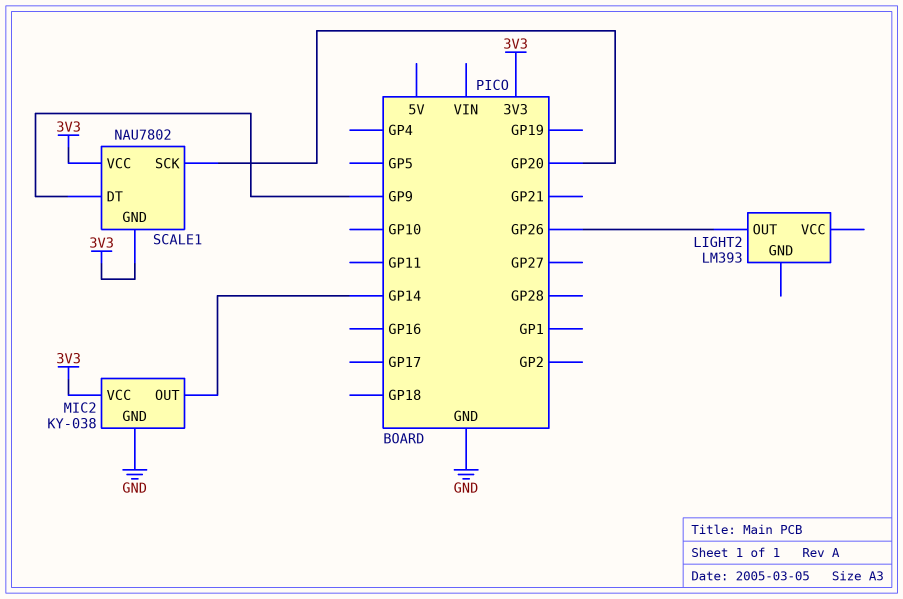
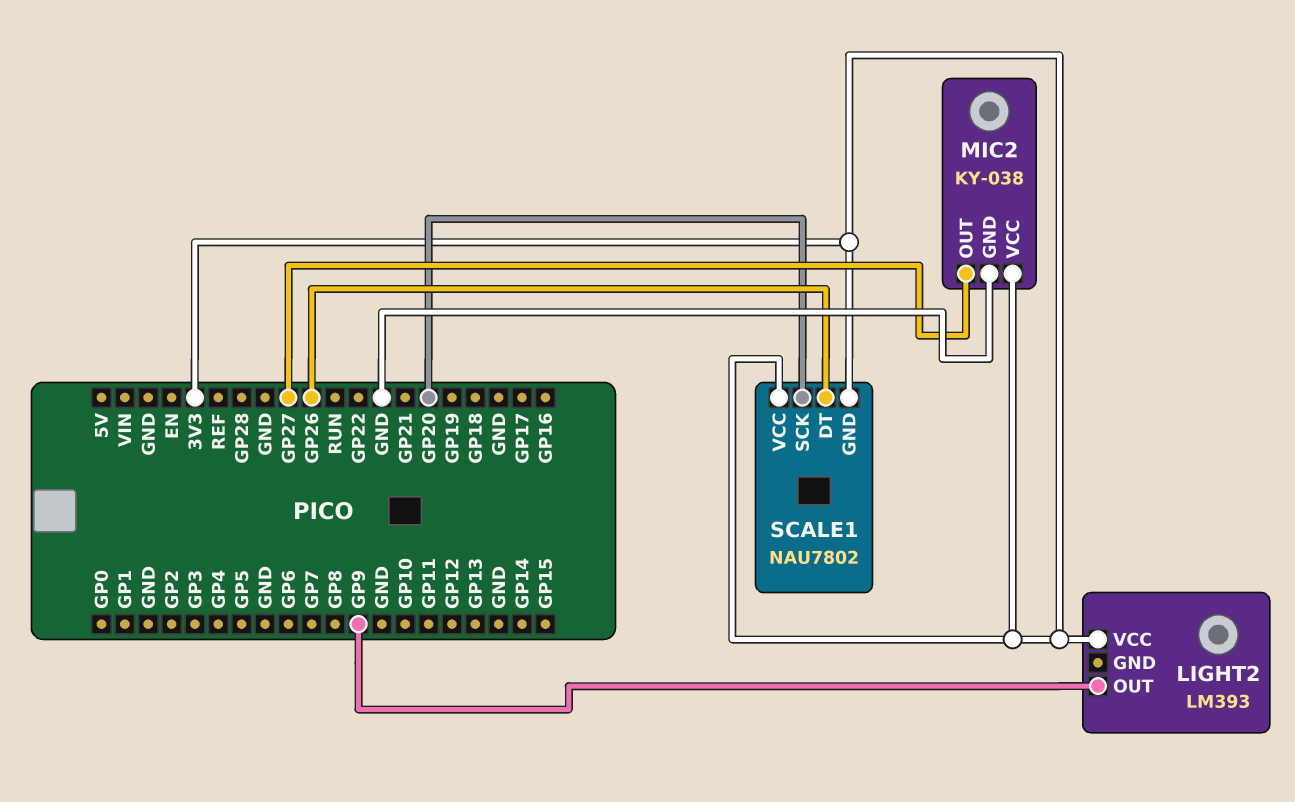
LIGHT2 pin OUT: GP26 -> GP9
LIGHT2 pin VCC: none -> 3V3
MIC2 pin OUT: GP14 -> GP27
SCALE1 pin DT: GP9 -> GP26

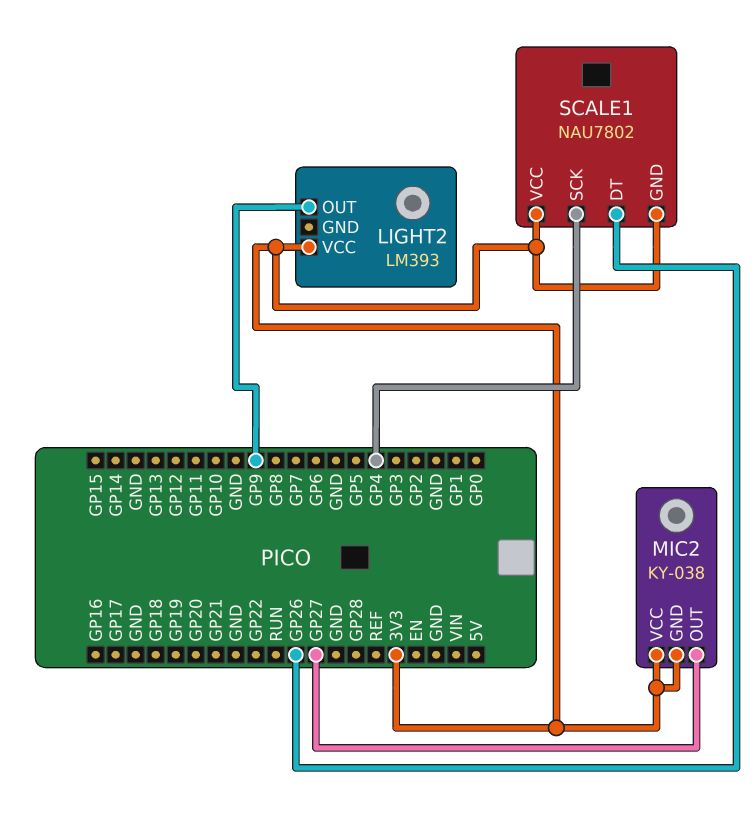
MIC2 pin GND: GND -> 3V3
SCALE1 pin SCK: GP20 -> GP4

